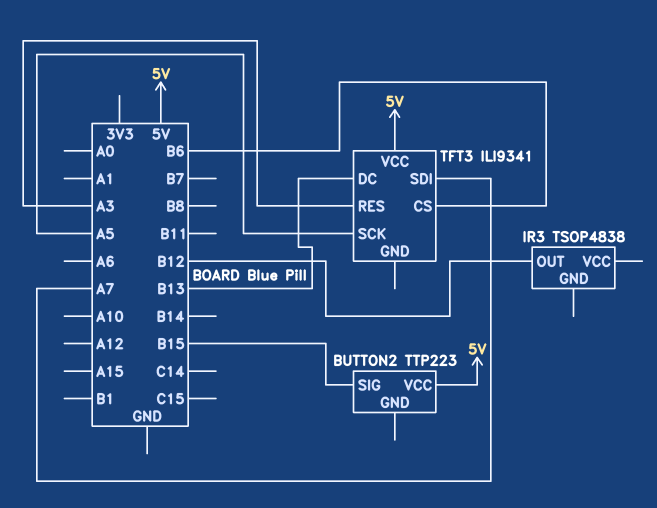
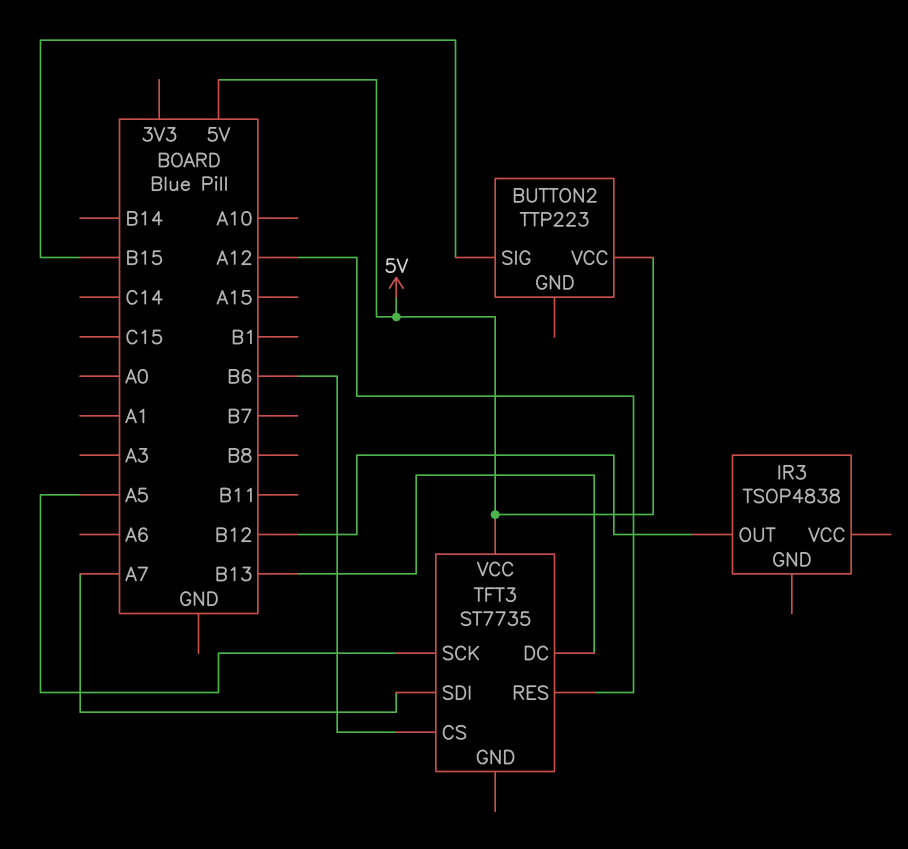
TFT3: ILI9341 -> ST7735
TFT3 pin RES: A3 -> A12

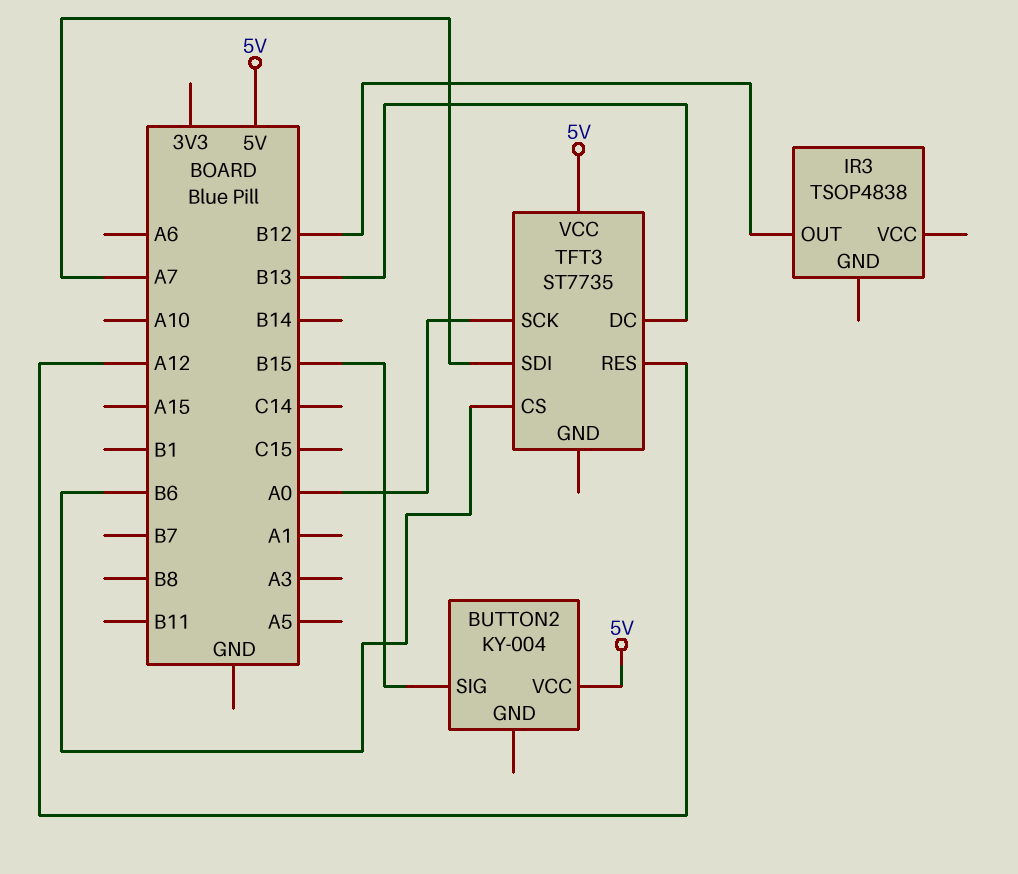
BUTTON2: TTP223 -> KY-004
TFT3 pin SCK: A5 -> A0

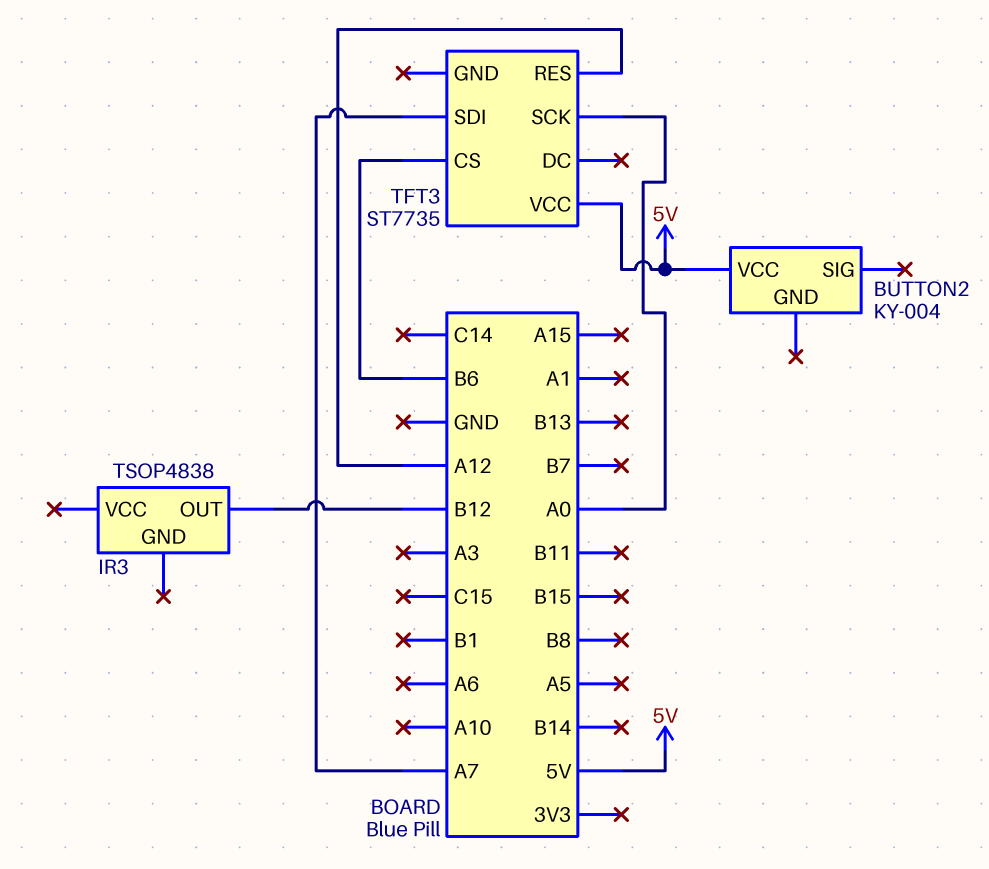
BUTTON2 pin SIG: B15 -> none
TFT3 pin DC: B13 -> none

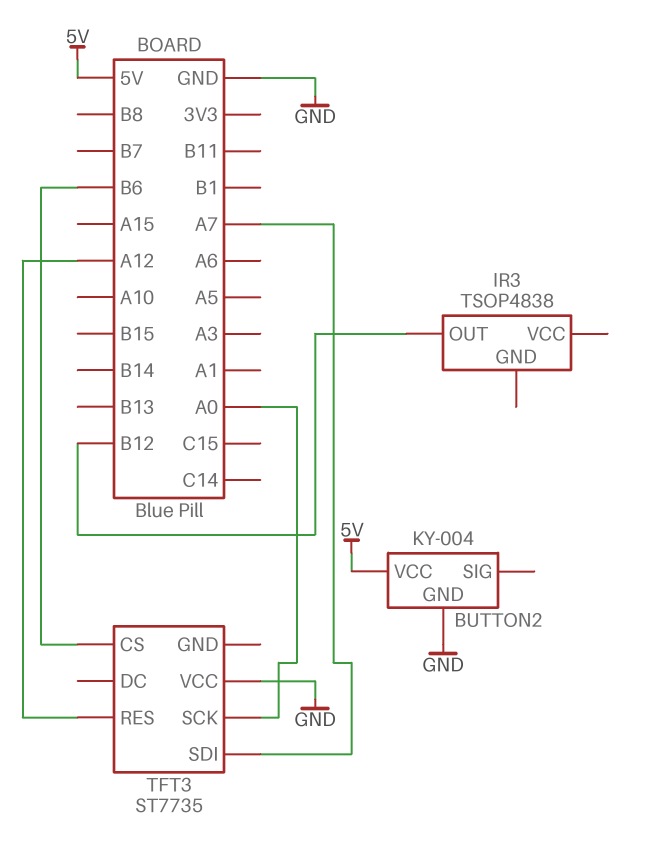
BUTTON2 pin GND: none -> GND
TFT3 pin VCC: 5V -> GND

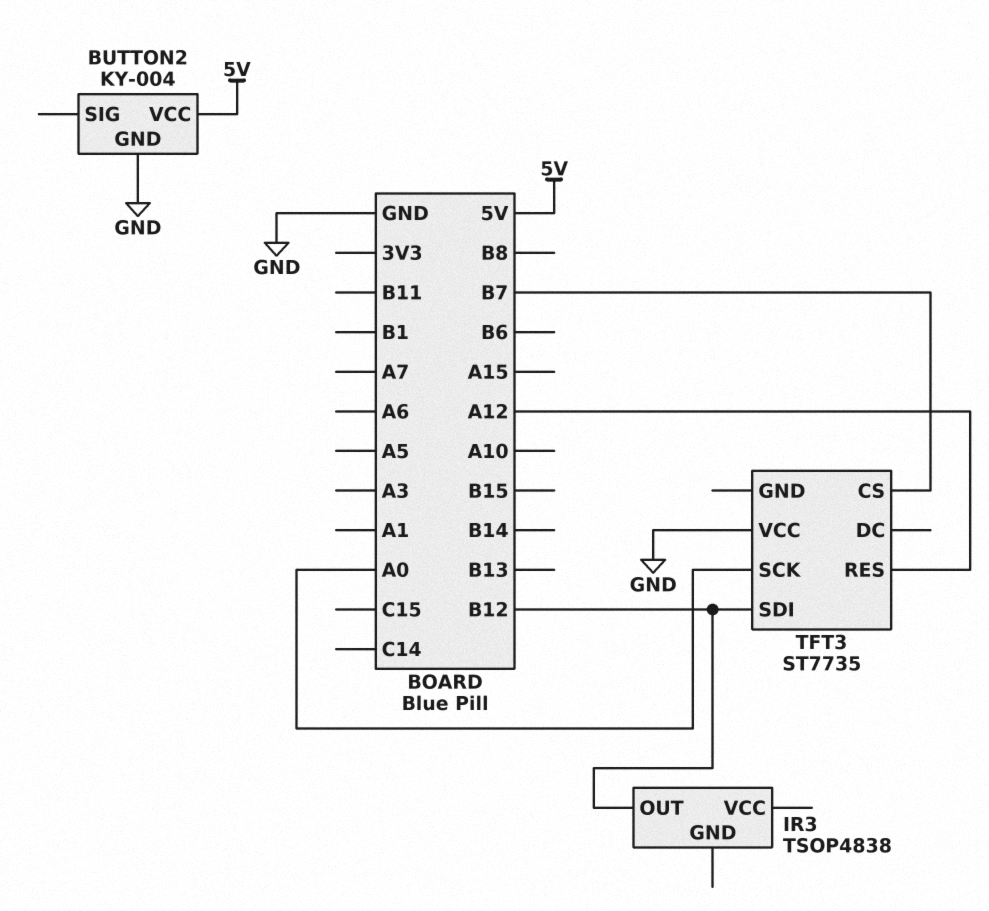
TFT3 pin CS: B6 -> B7
TFT3 pin SDI: A7 -> B12

